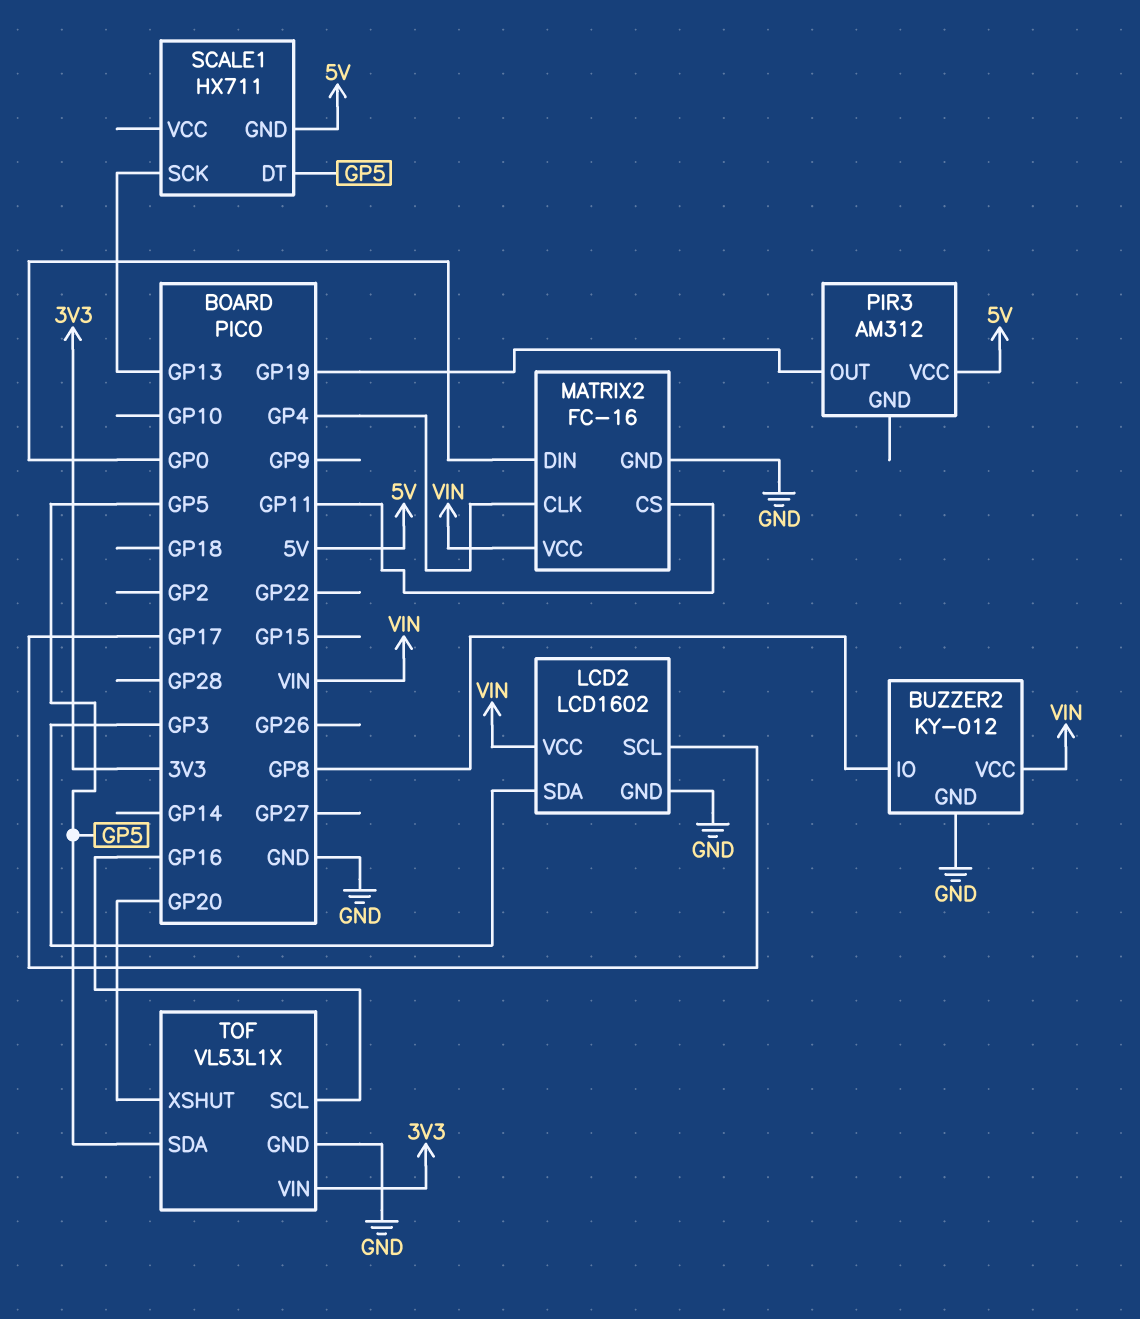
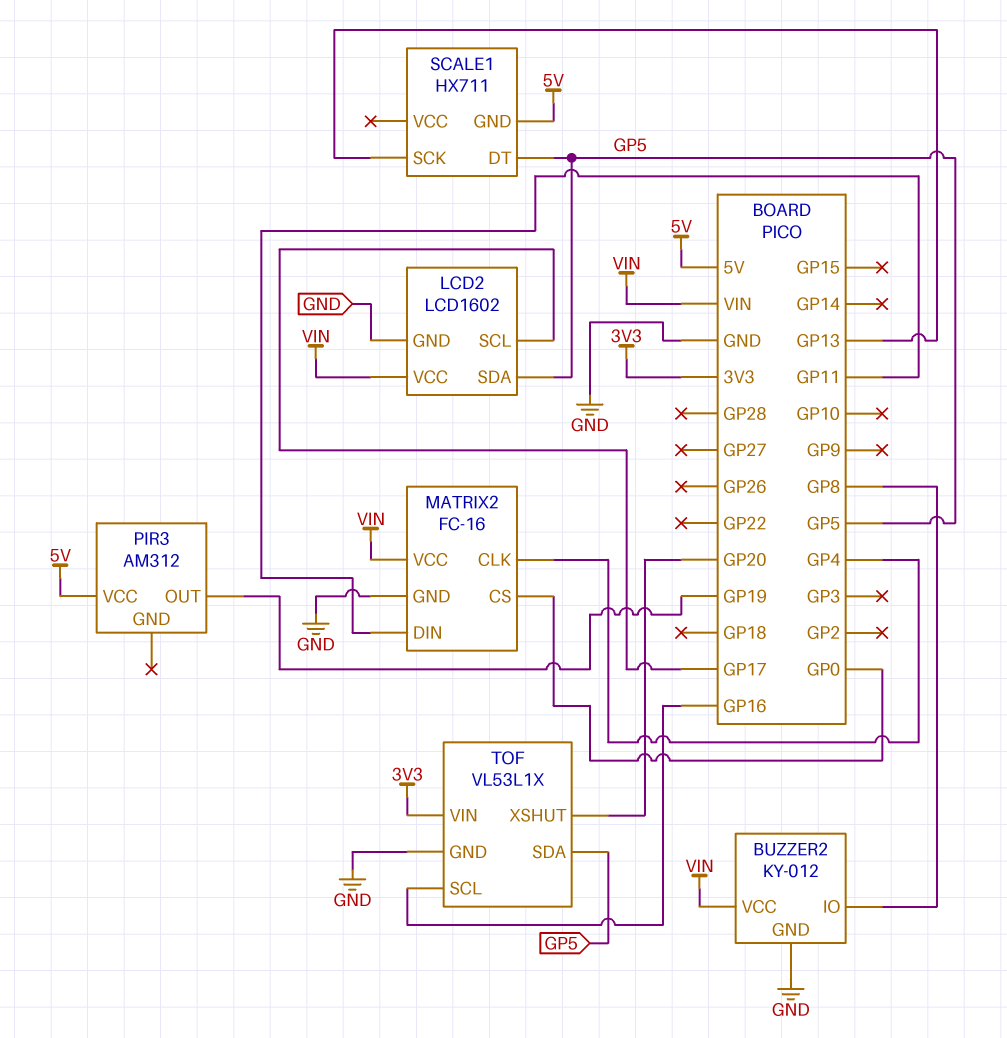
LCD2 pin SDA: GP3 -> GP5
MATRIX2 pin CS: GP11 -> GP0
MATRIX2 pin DIN: GP0 -> GP11

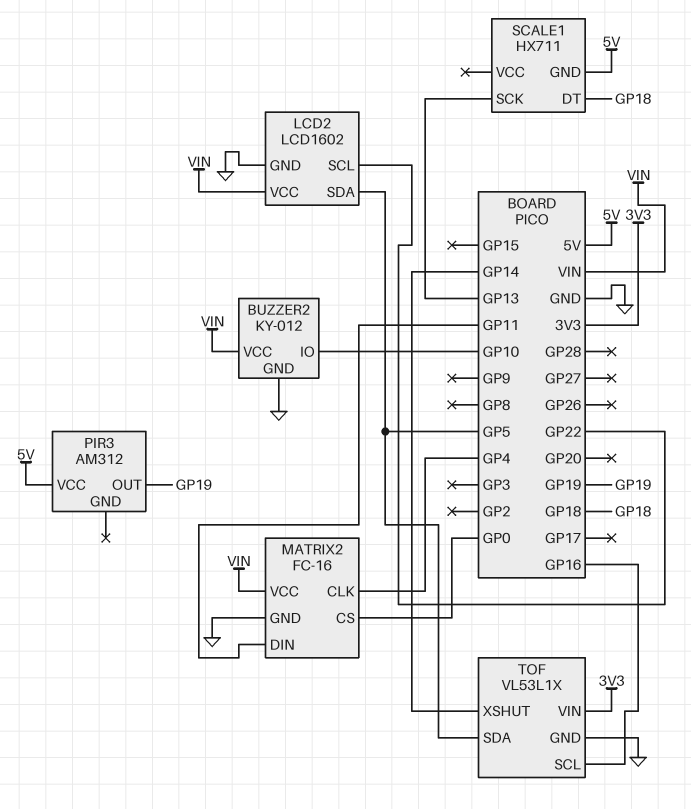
BUZZER2 pin IO: GP8 -> GP10
LCD2 pin SCL: GP17 -> GP22
SCALE1 pin DT: GP5 -> GP18
TOF pin XSHUT: GP20 -> GP14

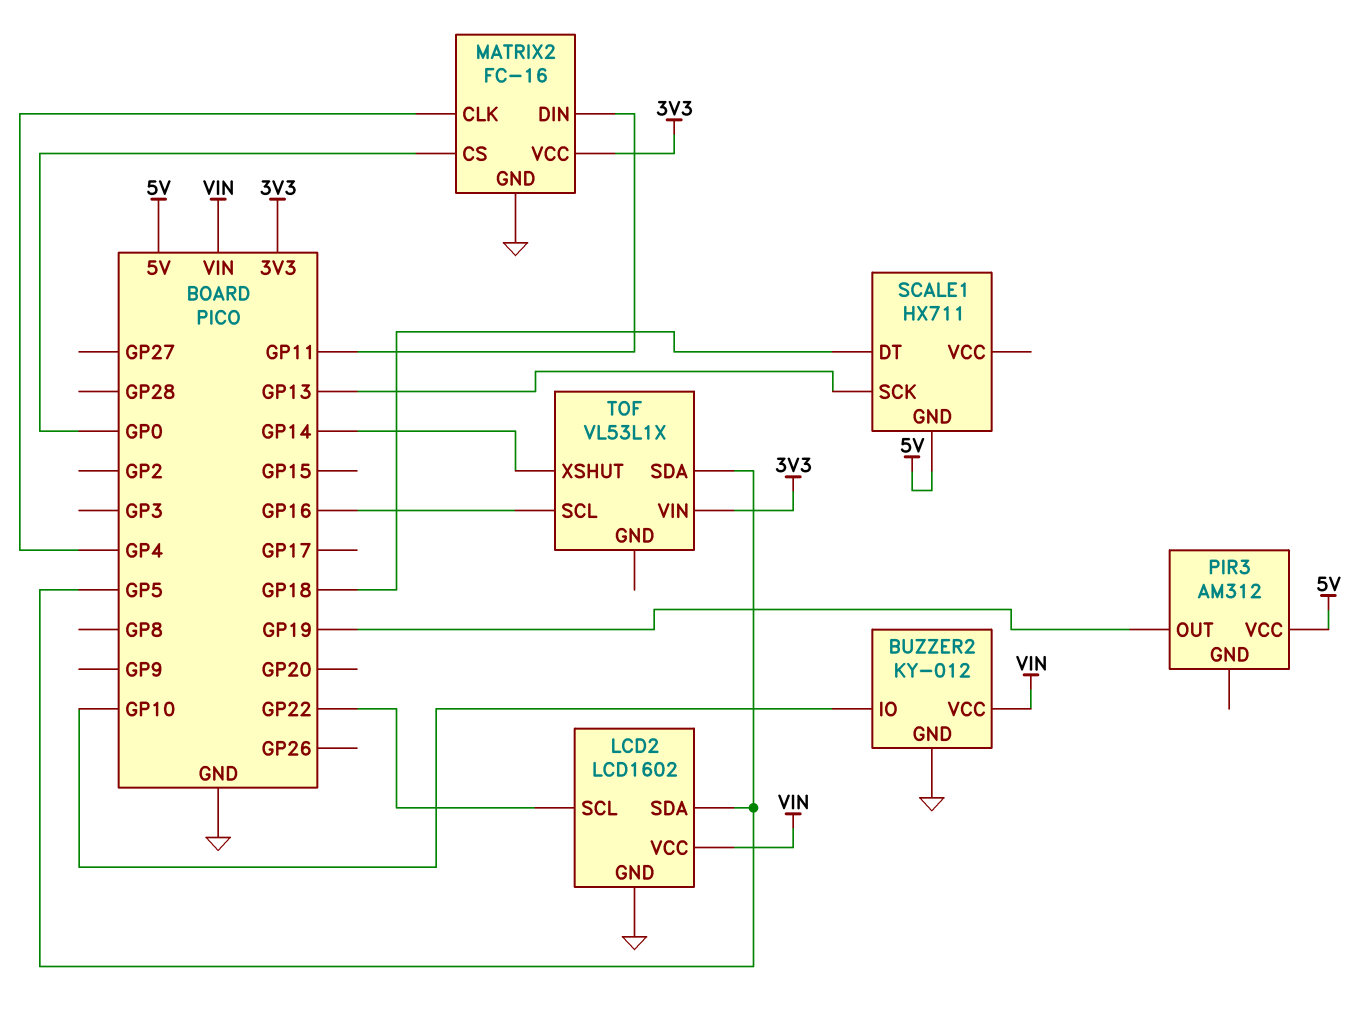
MATRIX2 pin VCC: VIN -> 3V3
TOF pin GND: GND -> none

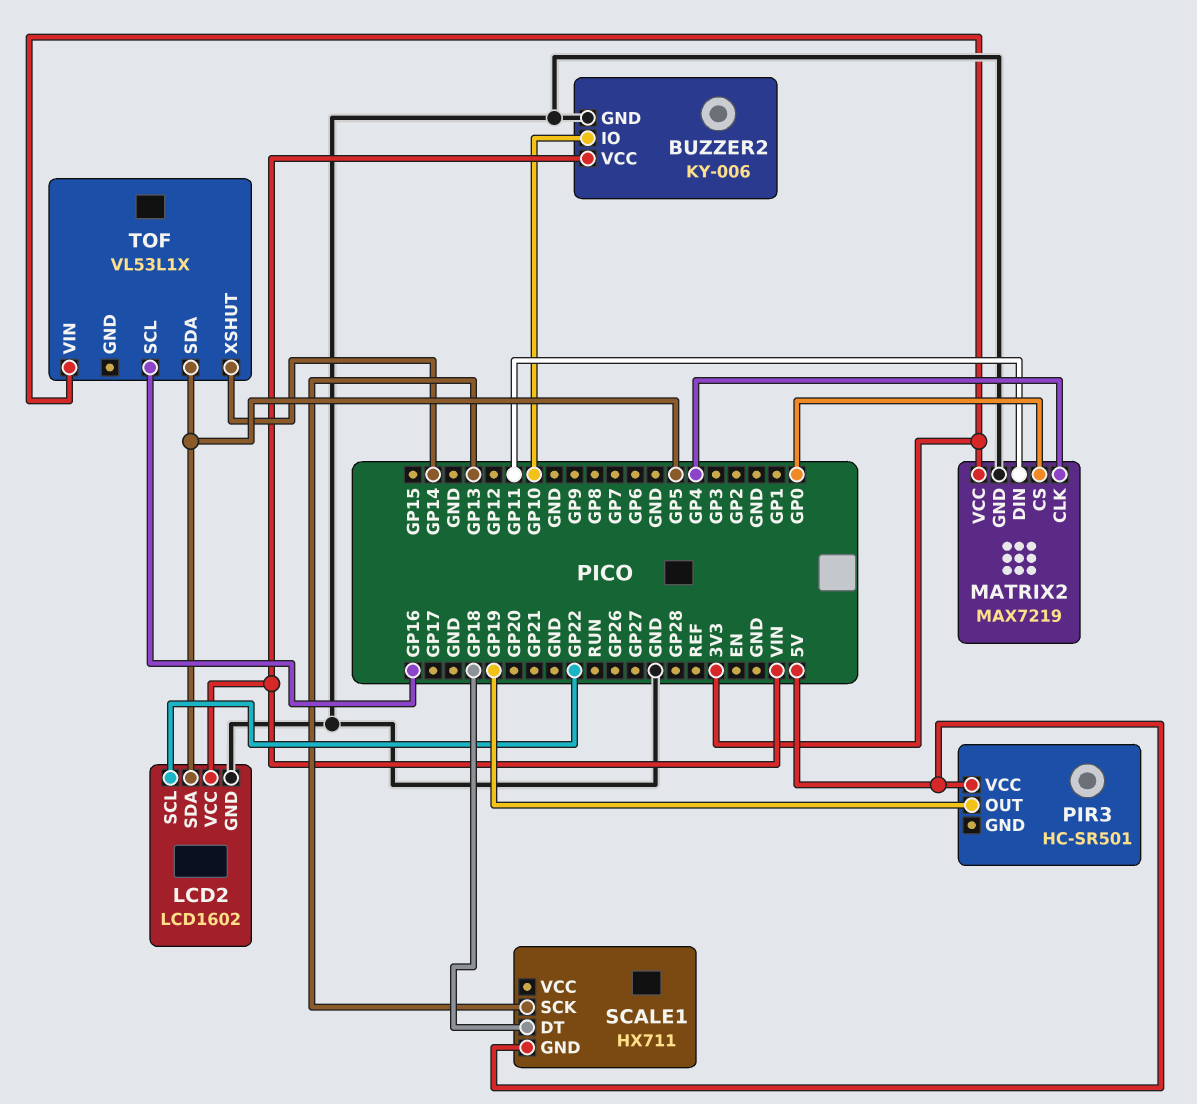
BUZZER2: KY-012 -> KY-006
MATRIX2: FC-16 -> MAX7219
PIR3: AM312 -> HC-SR501

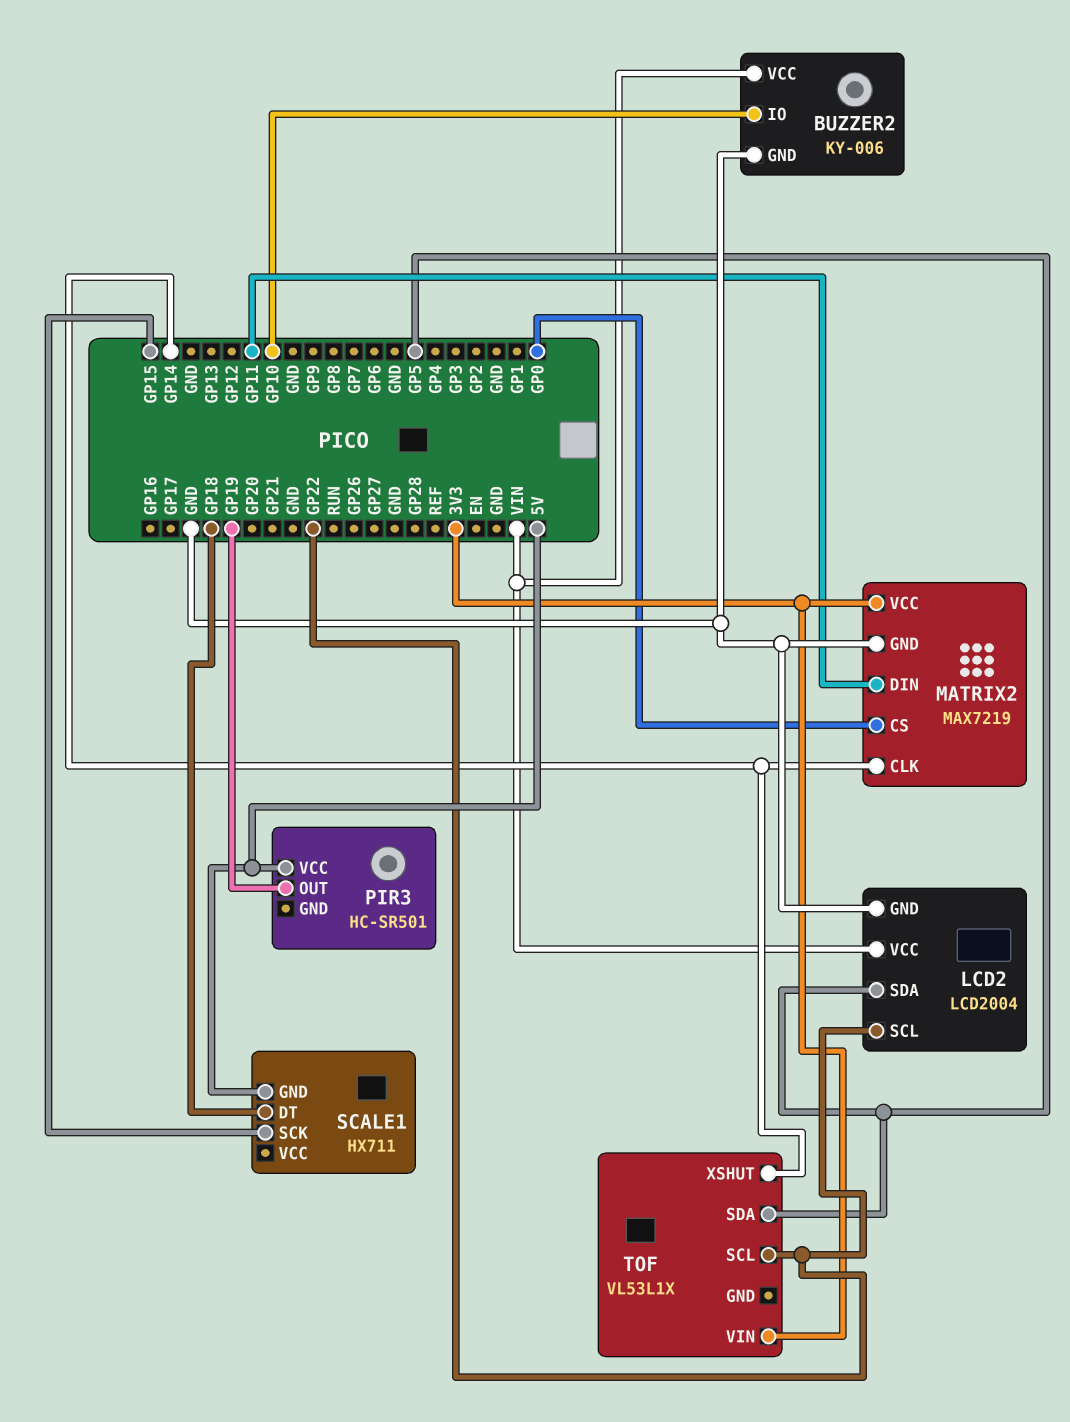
LCD2: LCD1602 -> LCD2004
MATRIX2 pin CLK: GP4 -> GP14
SCALE1 pin SCK: GP13 -> GP15
TOF pin SCL: GP16 -> GP22

